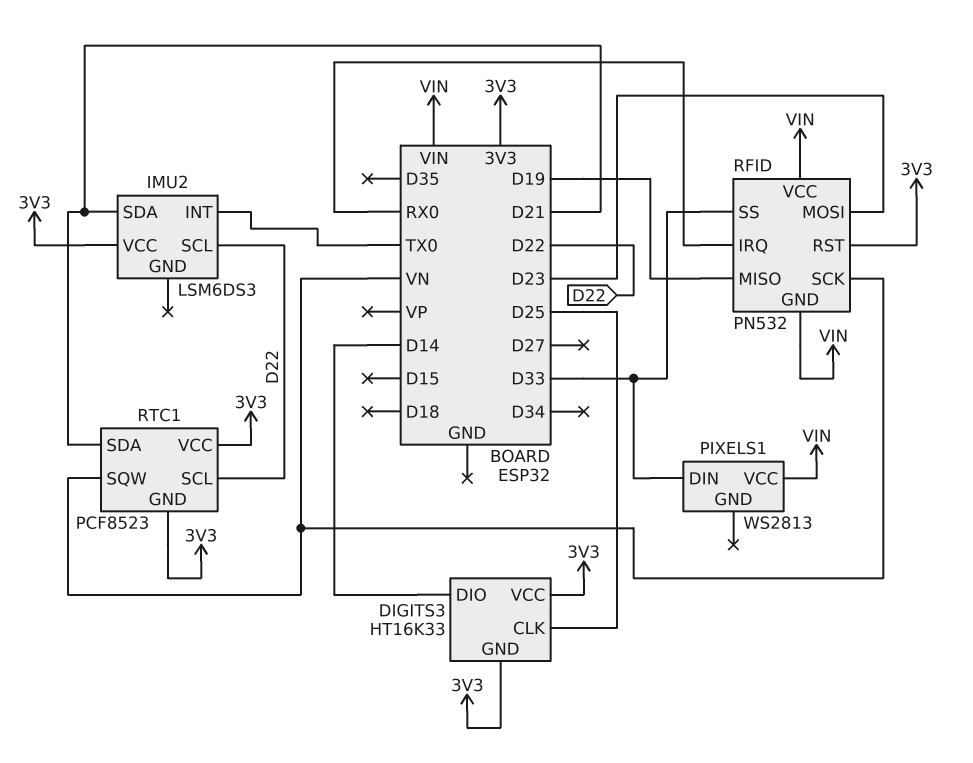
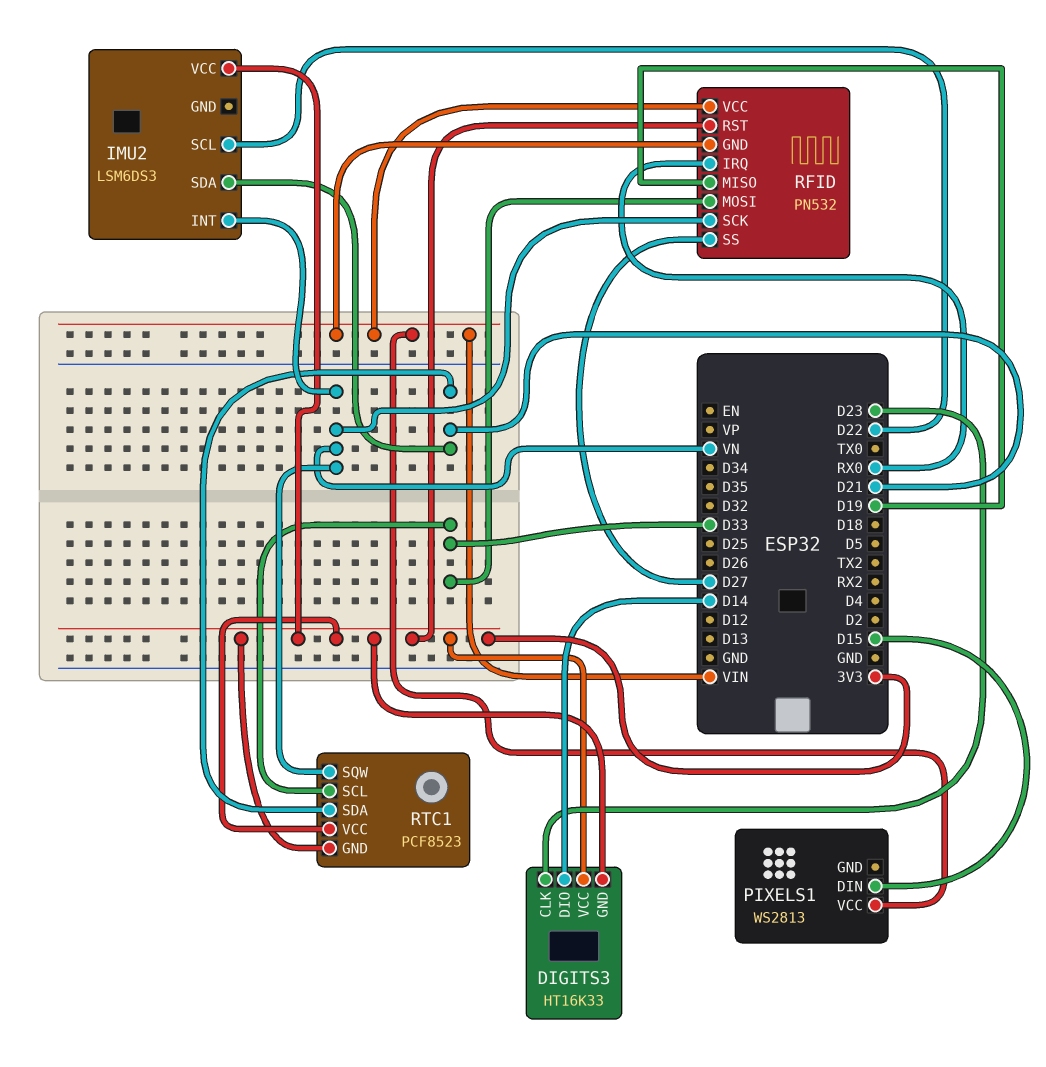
DIGITS3 pin CLK: D25 -> D23
IMU2 pin INT: TX0 -> VN
PIXELS1 pin DIN: D33 -> D15
RFID pin MOSI: D23 -> D33
RFID pin SS: D33 -> D27
RTC1 pin SCL: D22 -> D33

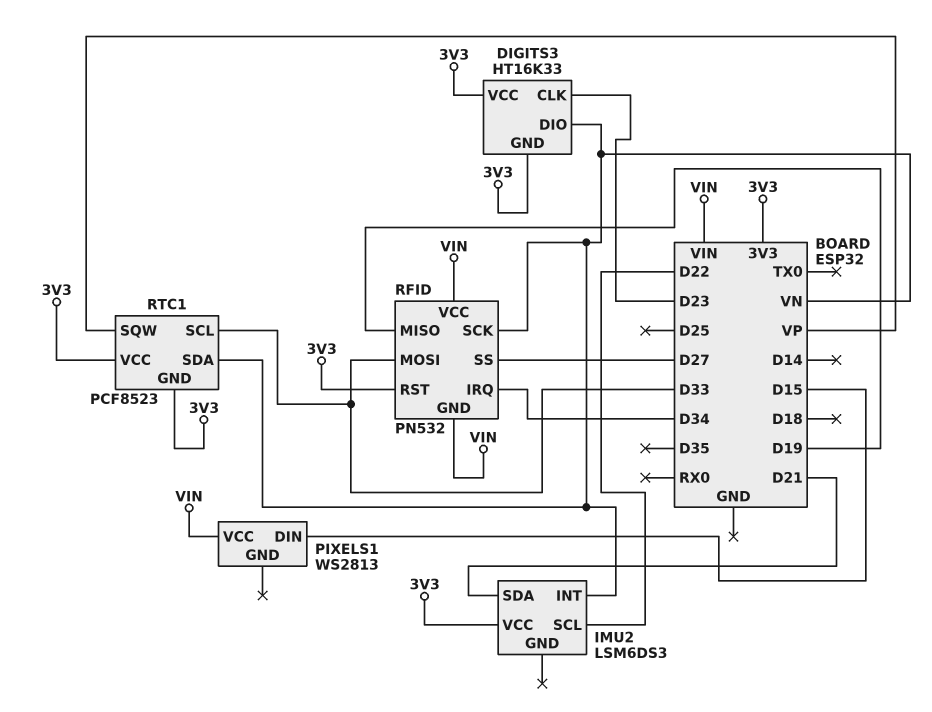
DIGITS3 pin DIO: D14 -> VN
RFID pin IRQ: RX0 -> D34
RTC1 pin SDA: D21 -> VN
RTC1 pin SQW: VN -> VP

